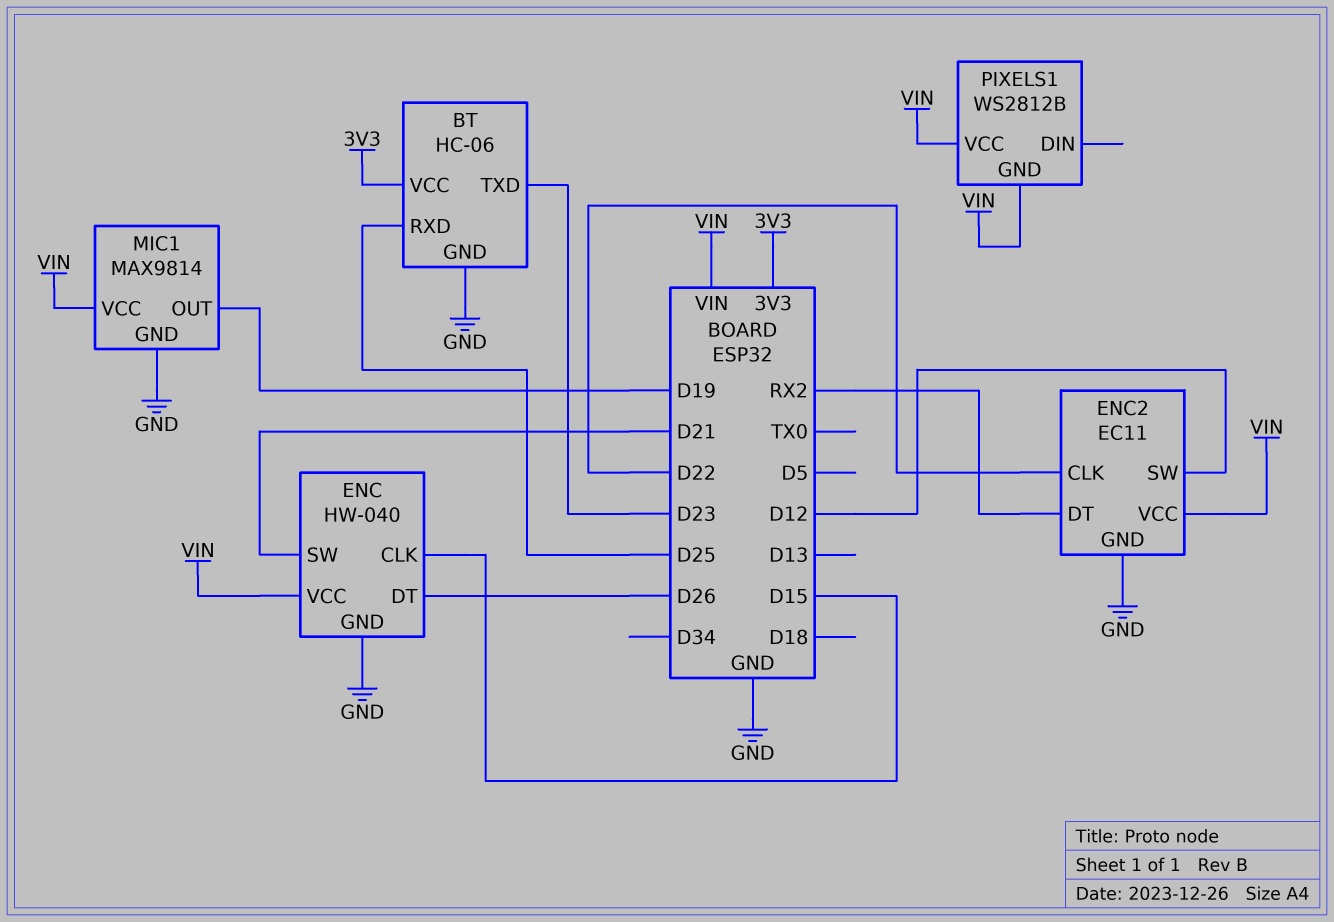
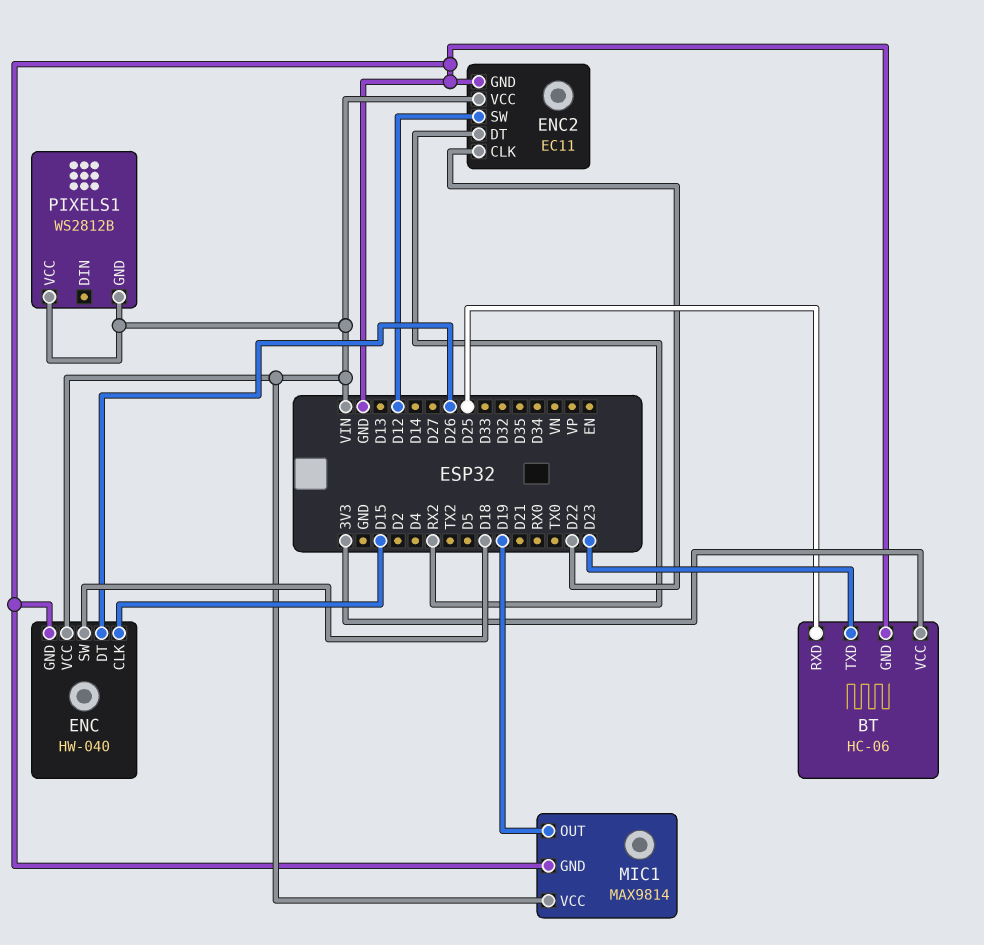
ENC pin SW: D21 -> D18

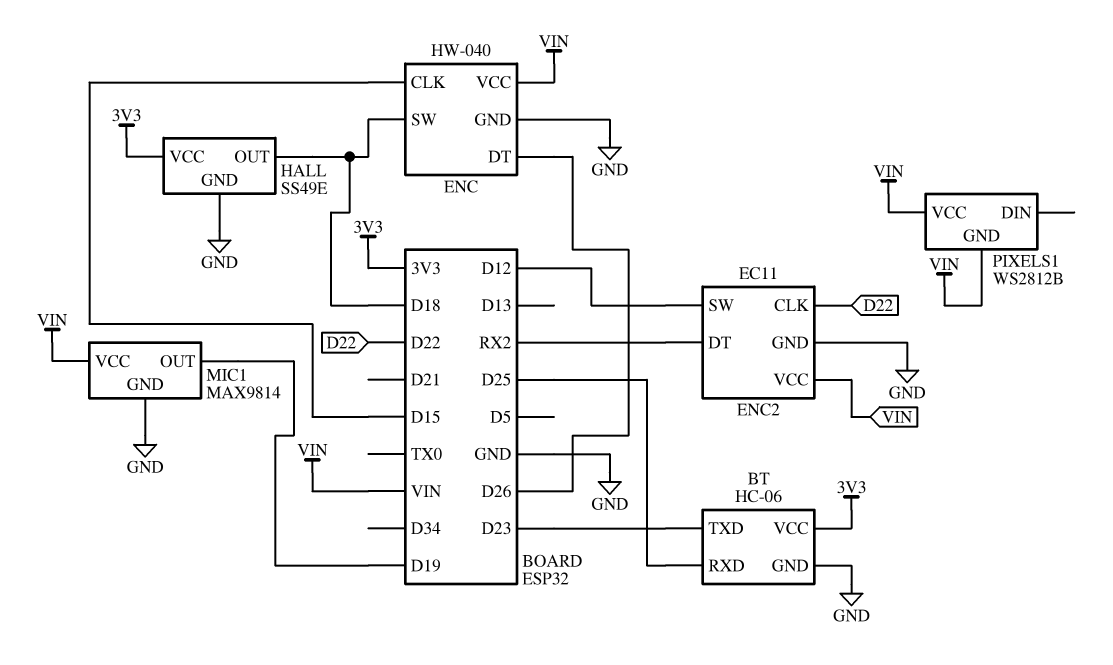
HALL: none -> SS49E
HALL pin GND: none -> GND
HALL pin OUT: none -> D18
HALL pin VCC: none -> 3V3

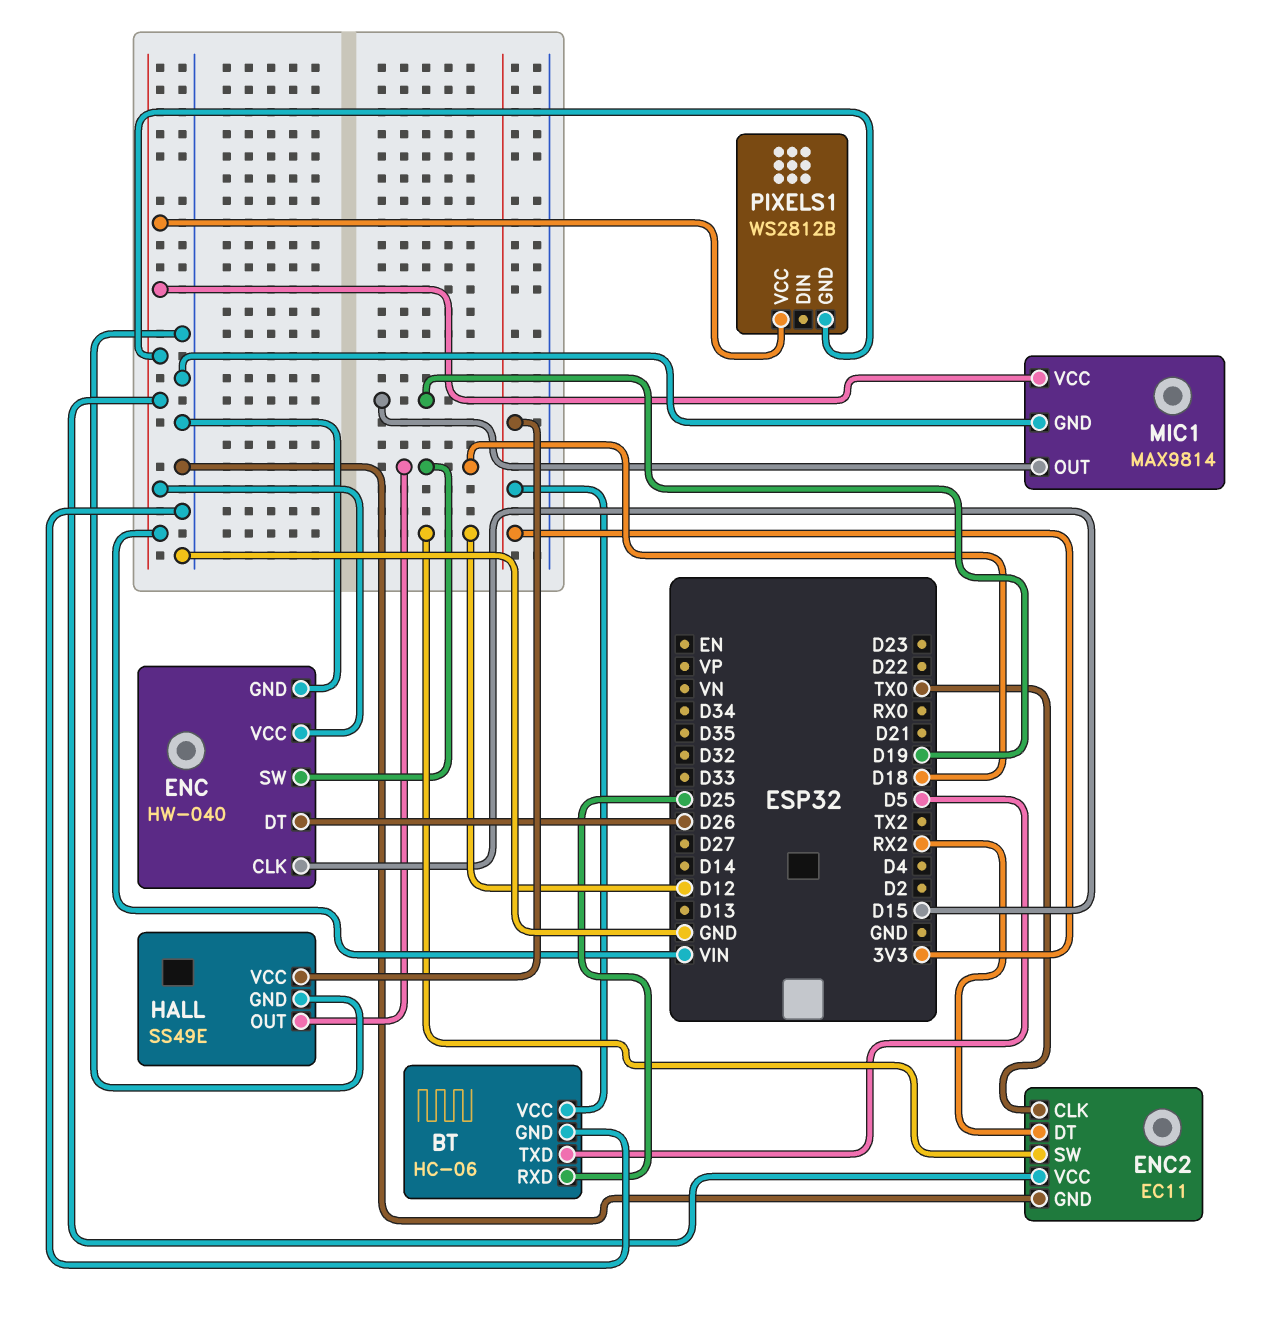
BT pin TXD: D23 -> D5
ENC2 pin CLK: D22 -> TX0

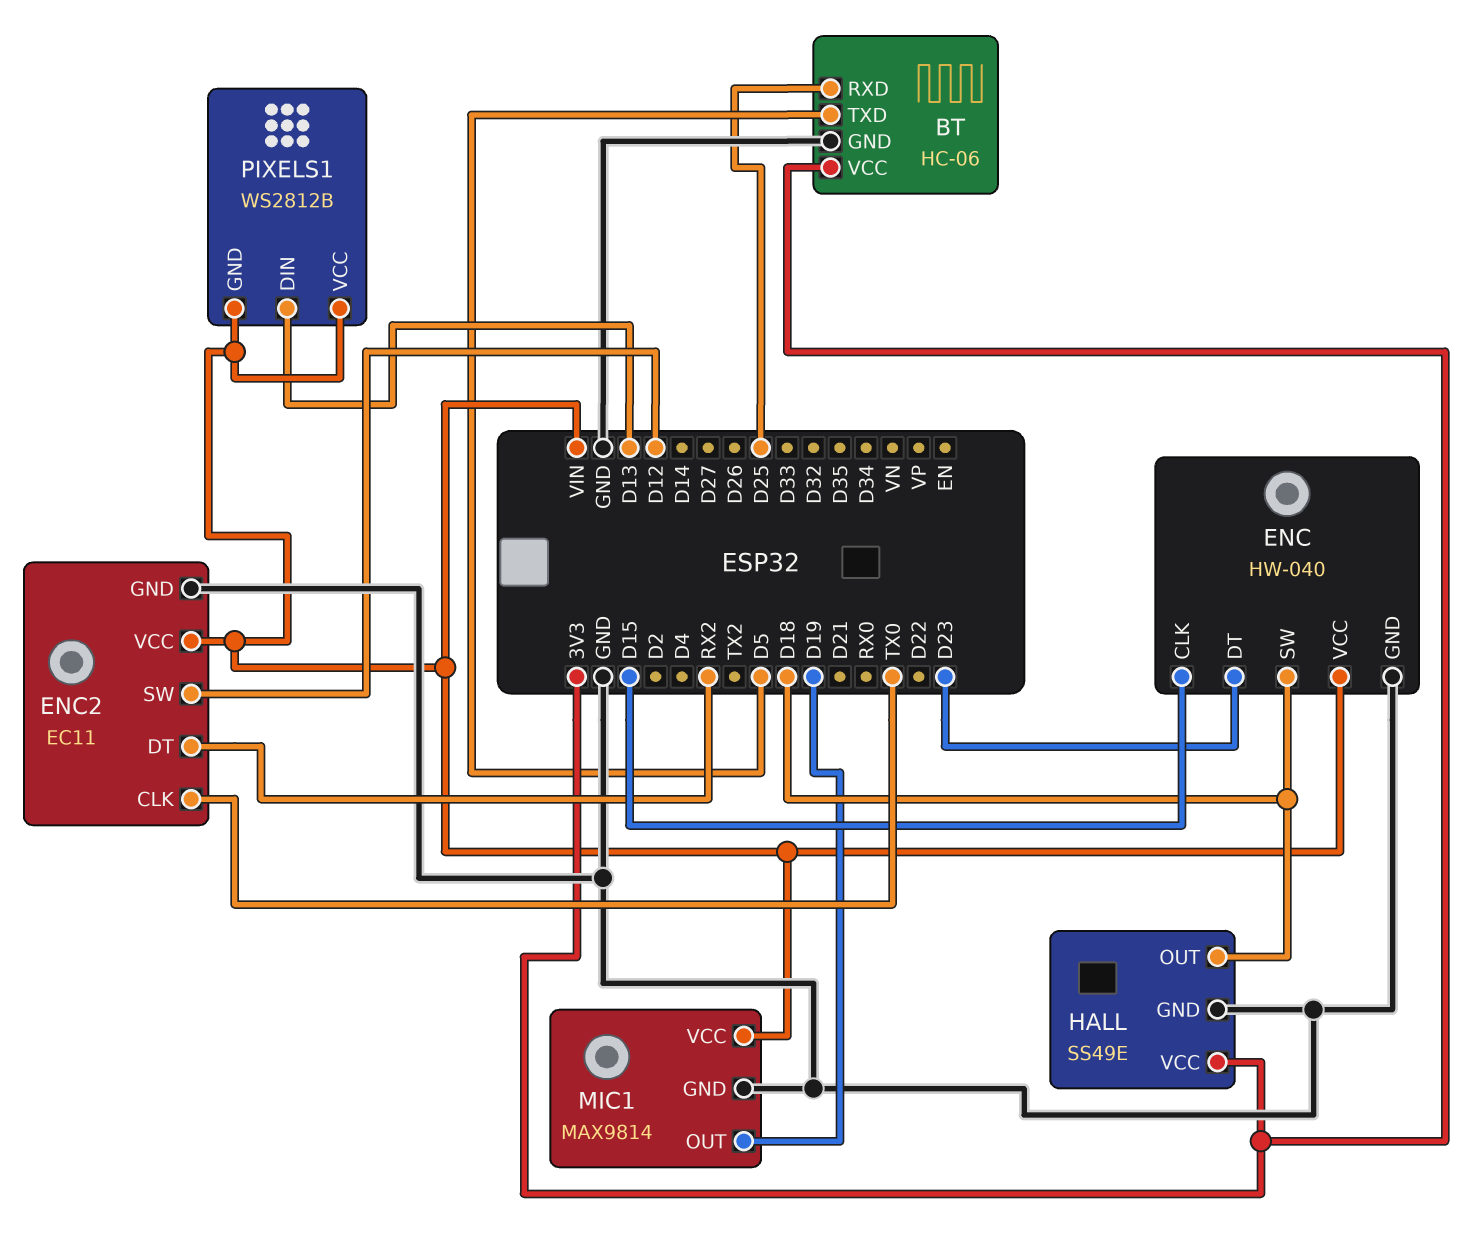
ENC pin DT: D26 -> D23
PIXELS1 pin DIN: none -> D13

